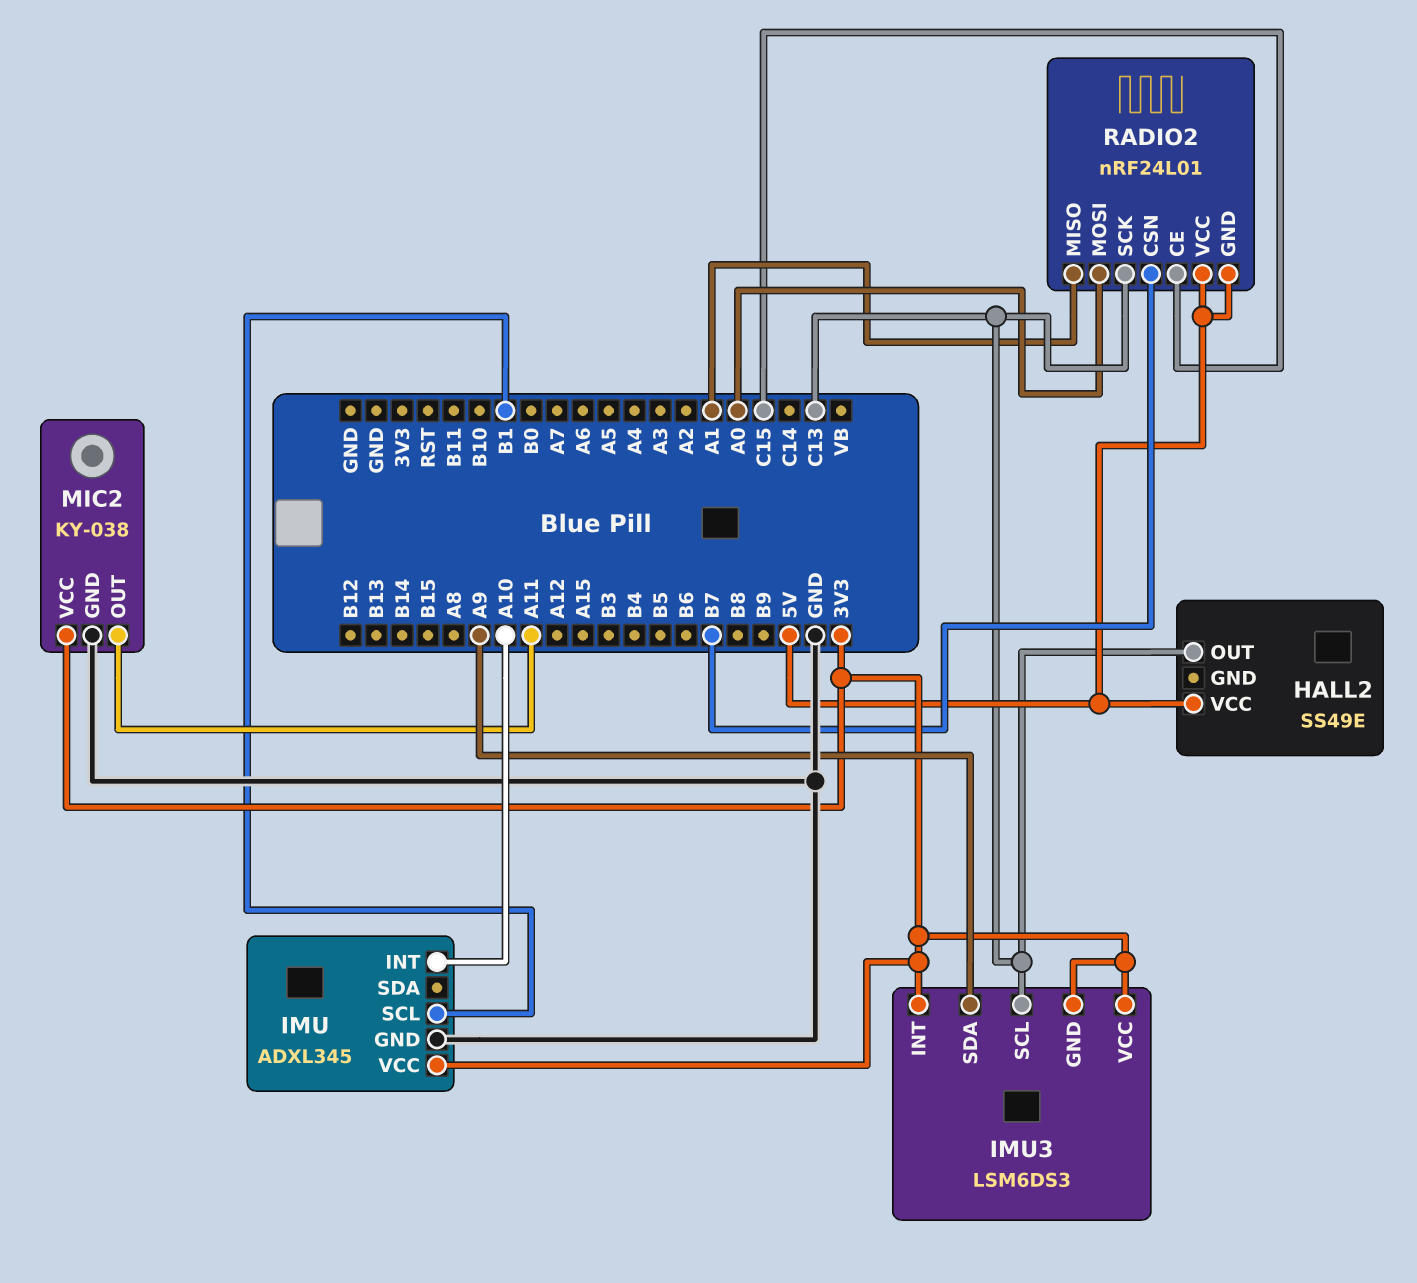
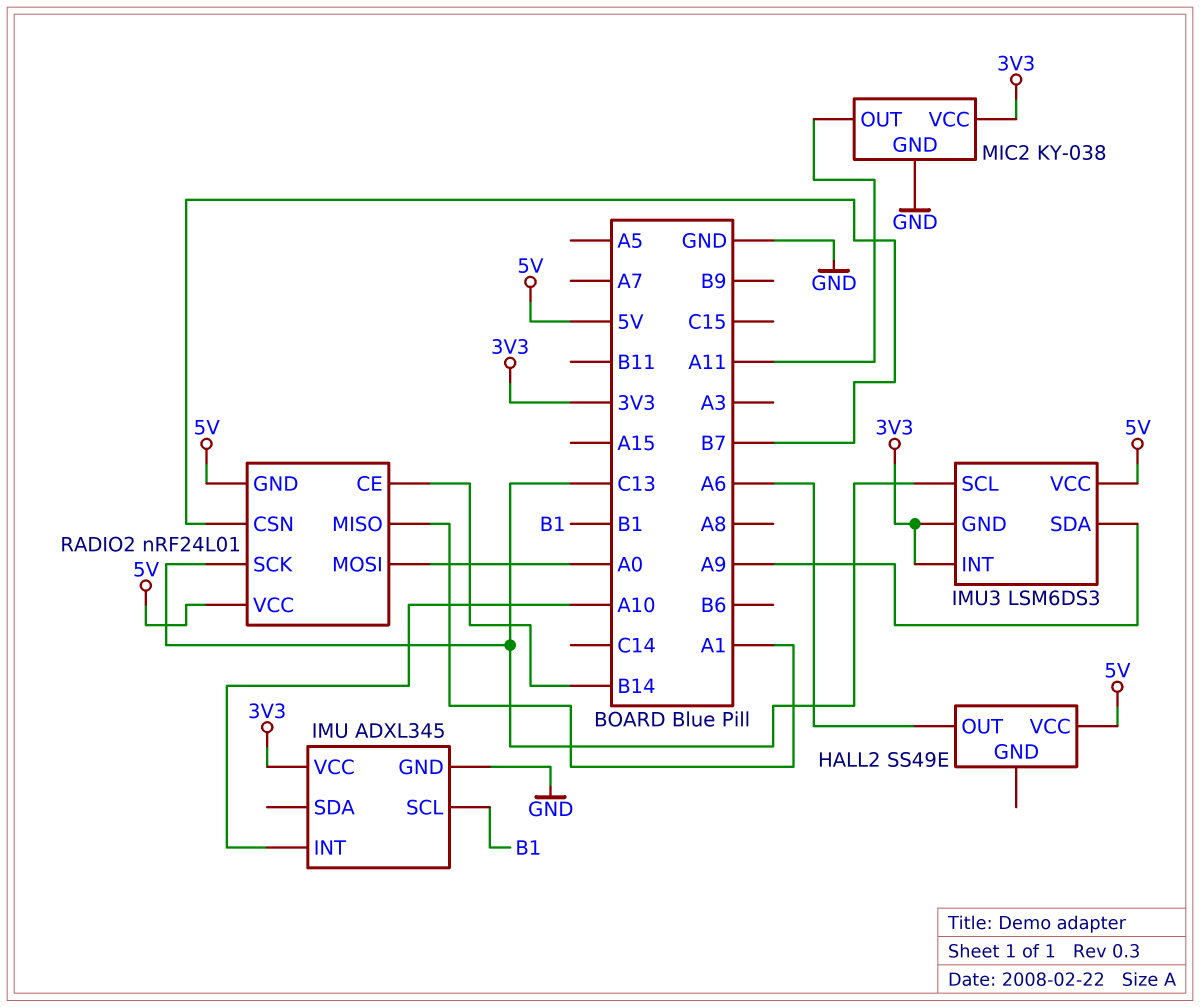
HALL2 pin OUT: C13 -> A6
IMU3 pin VCC: 3V3 -> 5V
RADIO2 pin CE: C15 -> B14

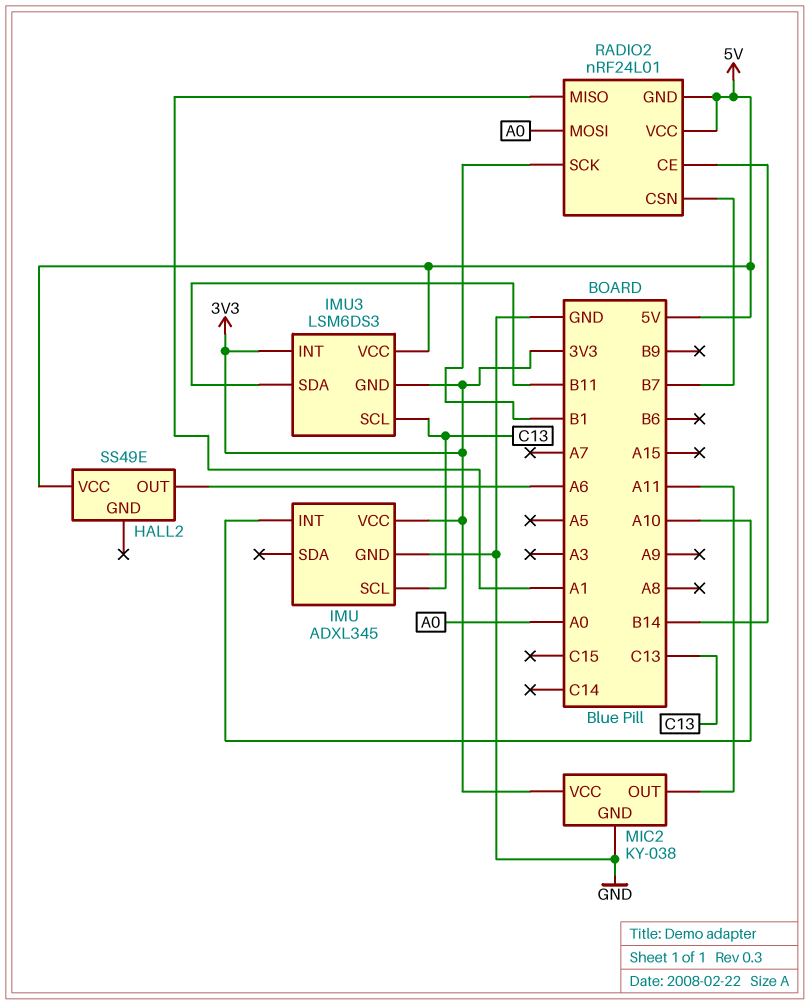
IMU pin SCL: B1 -> C13
IMU3 pin SDA: A9 -> B11
RADIO2 pin SCK: C13 -> B1

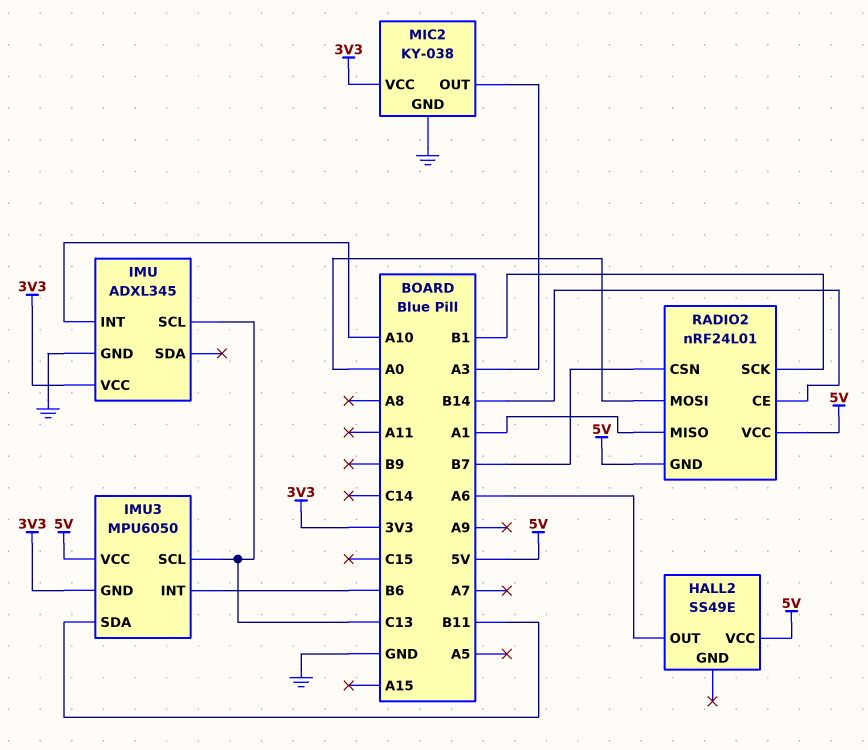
IMU3: LSM6DS3 -> MPU6050
IMU3 pin INT: 3V3 -> B6
MIC2 pin OUT: A11 -> A3

